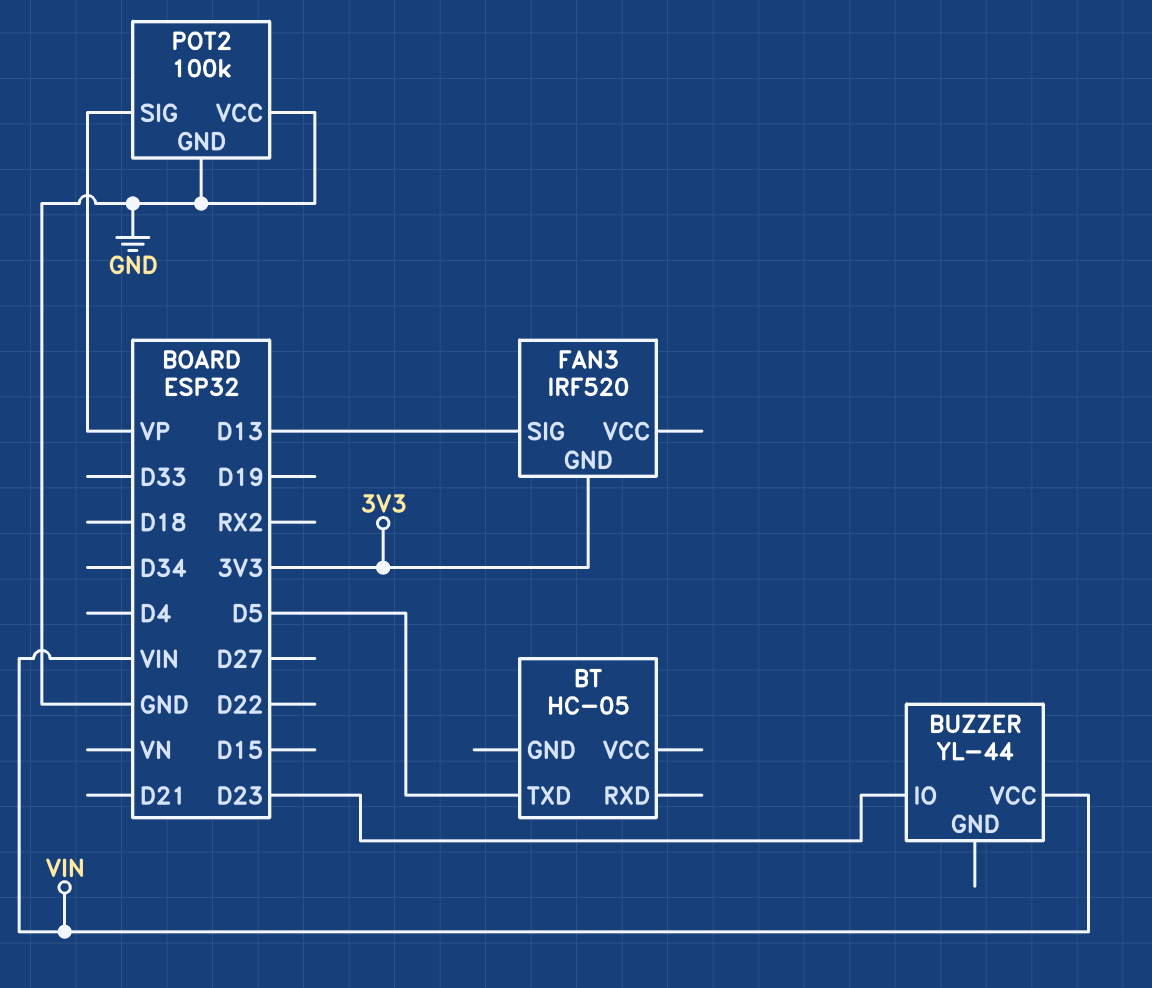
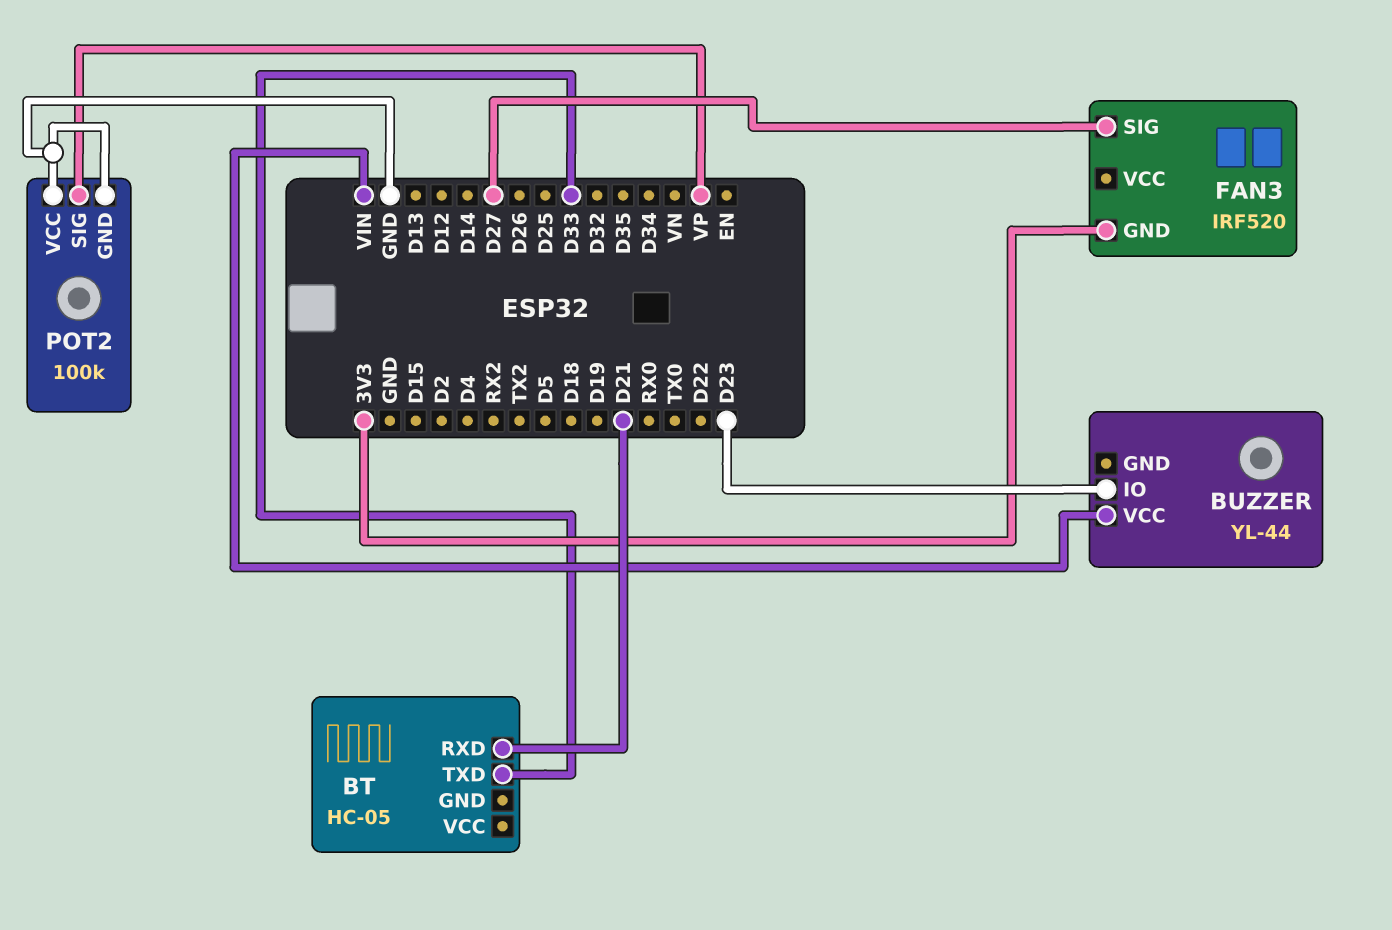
BT pin RXD: none -> D21
BT pin TXD: D5 -> D33
FAN3 pin SIG: D13 -> D27

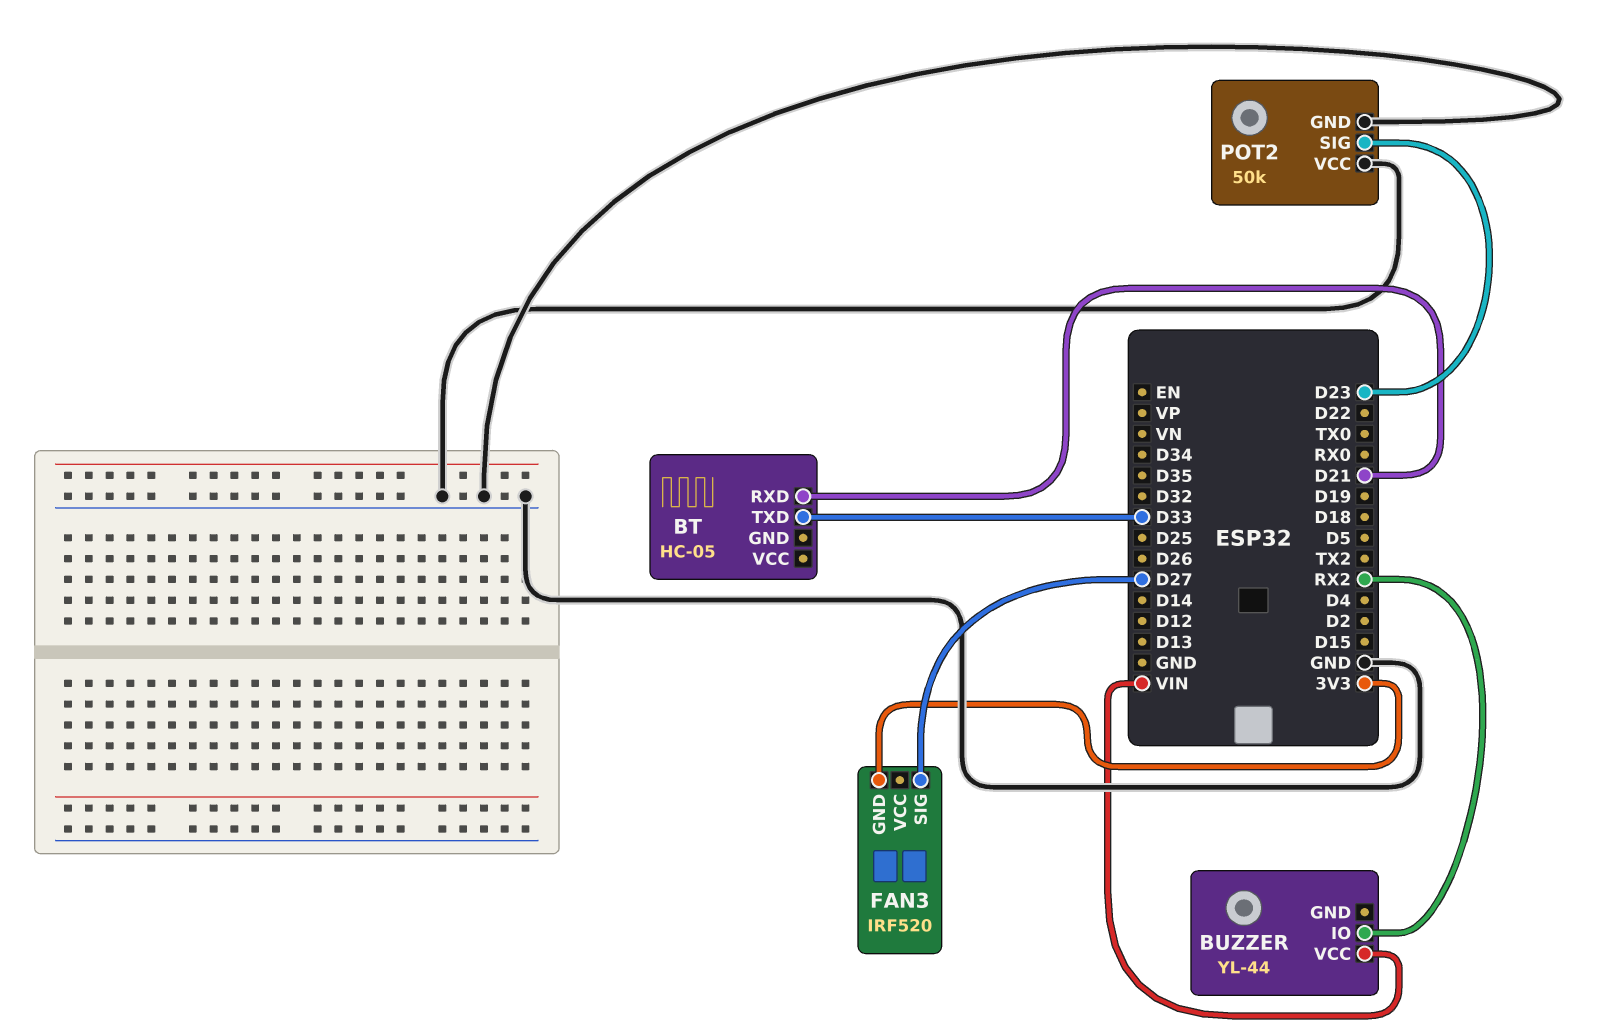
BUZZER pin IO: D23 -> RX2
POT2: 100k -> 50k
POT2 pin SIG: VP -> D23

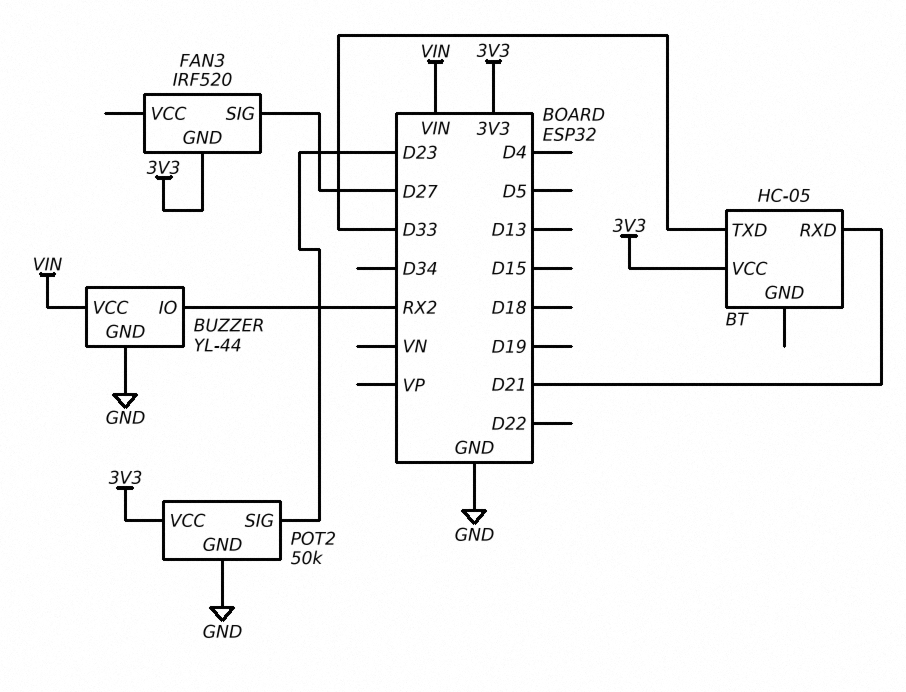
BT pin VCC: none -> 3V3
BUZZER pin GND: none -> GND
POT2 pin VCC: GND -> 3V3

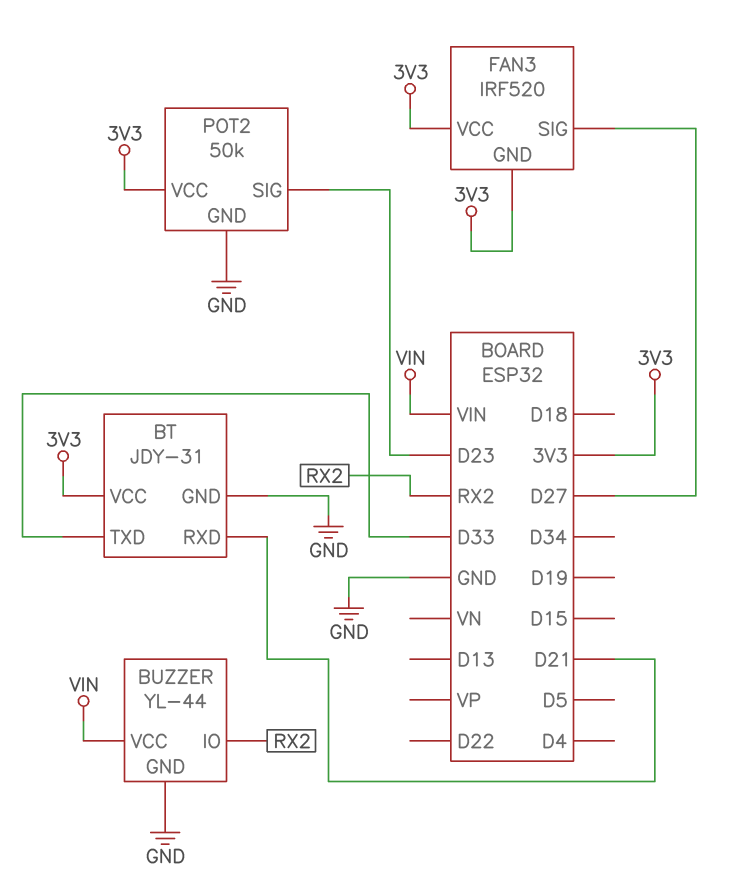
BT: HC-05 -> JDY-31
BT pin GND: none -> GND
FAN3 pin VCC: none -> 3V3

